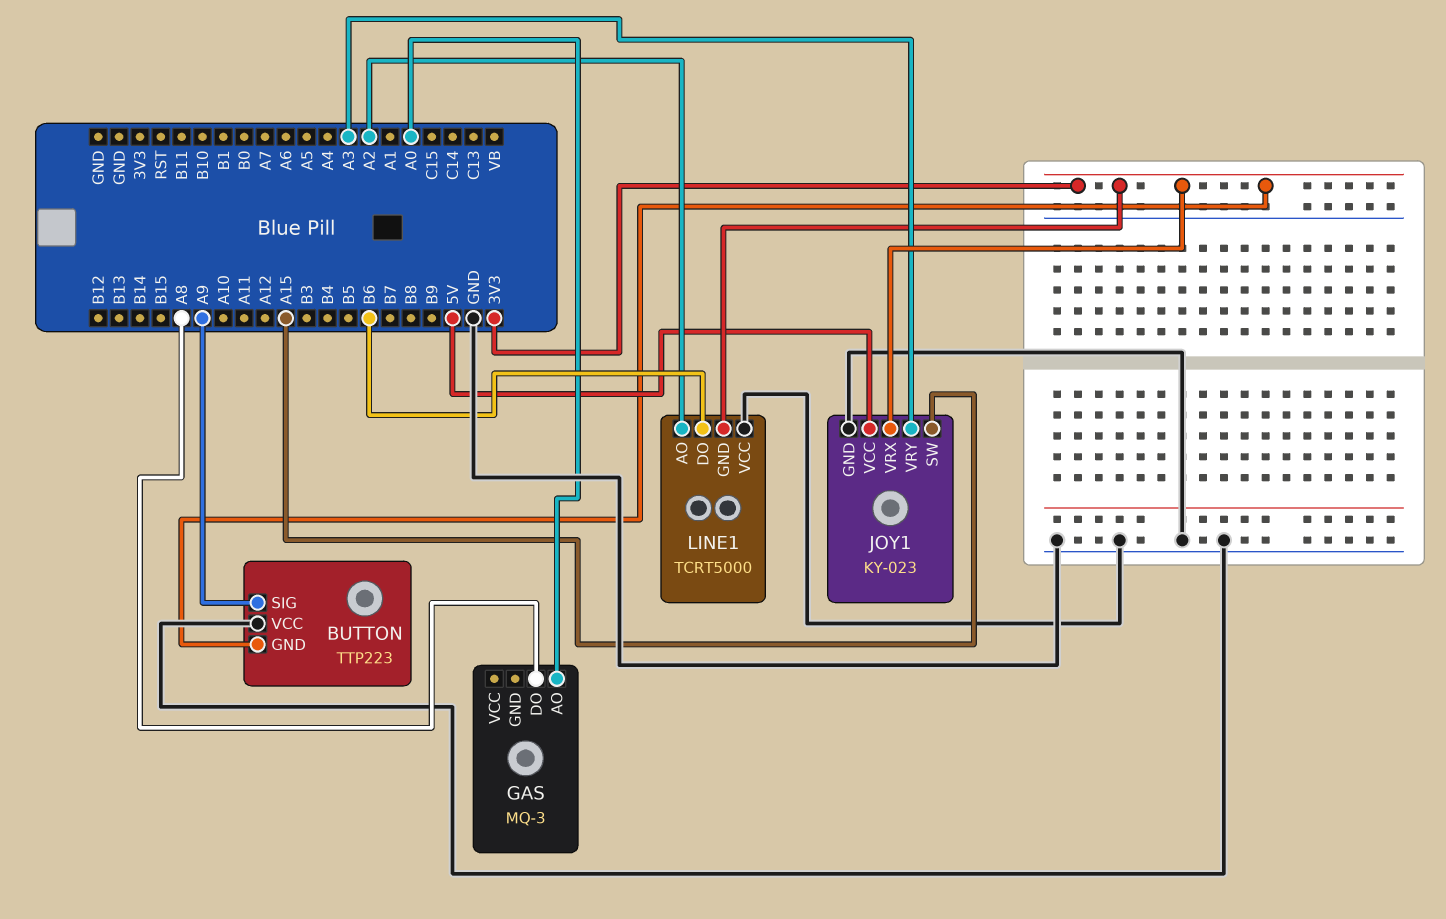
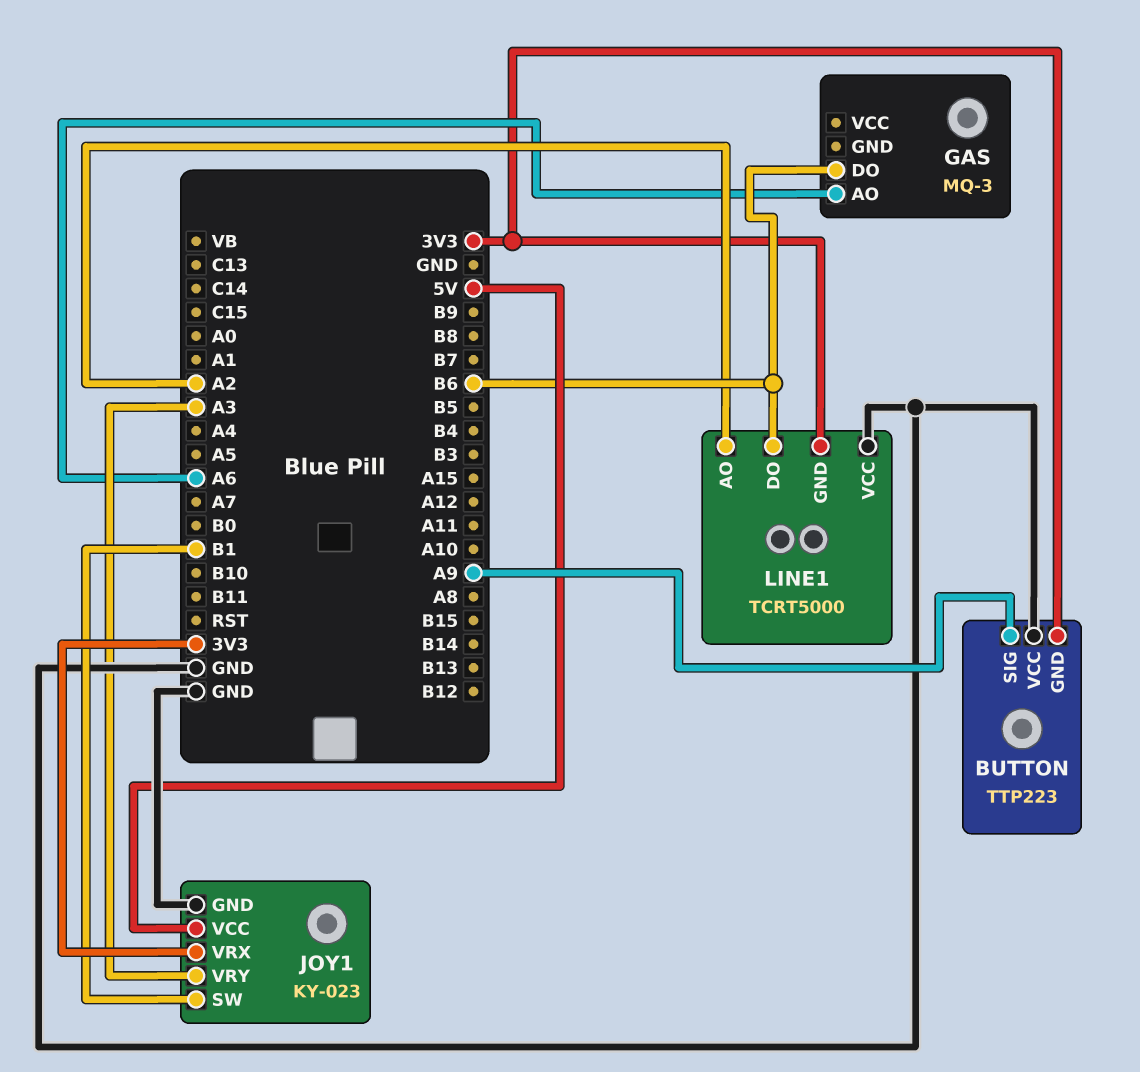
GAS pin AO: A0 -> A6
GAS pin DO: A8 -> B6
JOY1 pin SW: A15 -> B1

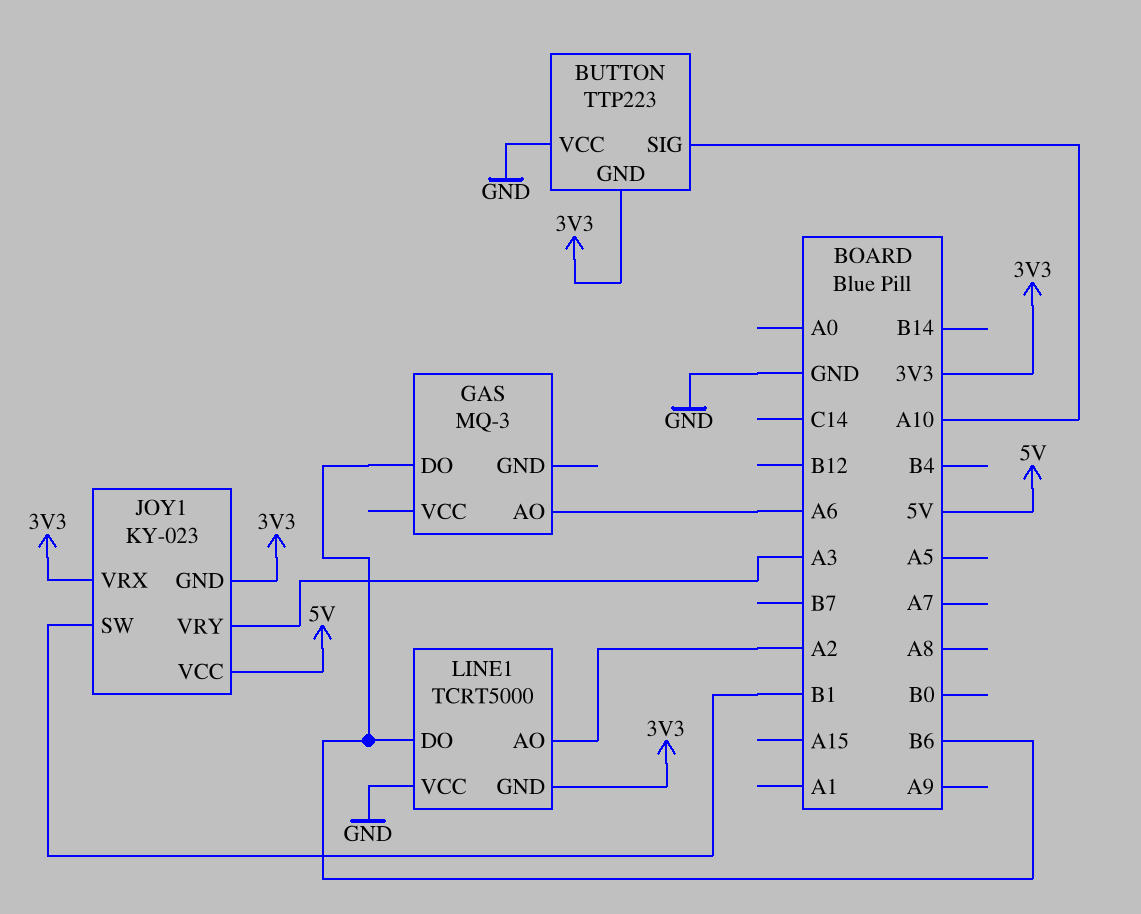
BUTTON pin SIG: A9 -> A10
JOY1 pin GND: GND -> 3V3

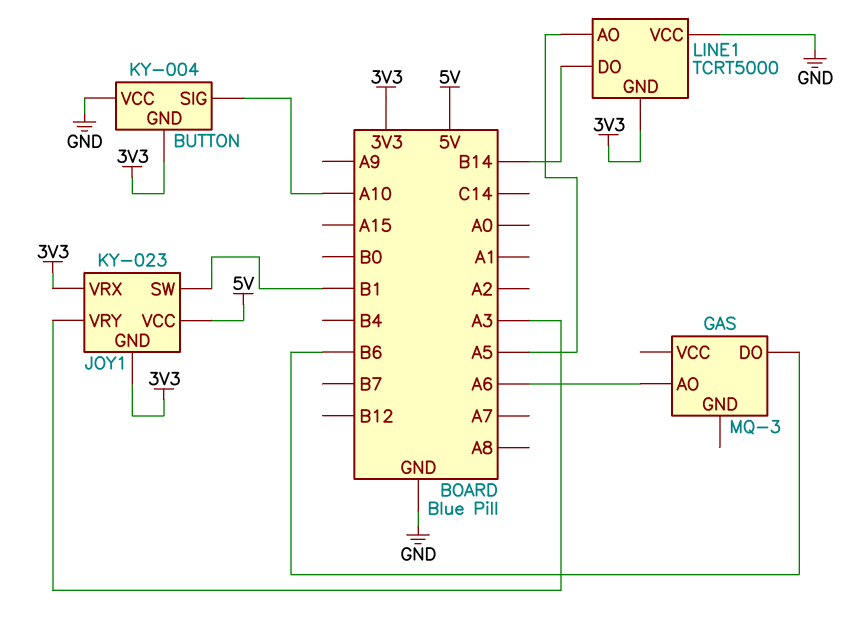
BUTTON: TTP223 -> KY-004
LINE1 pin AO: A2 -> A5
LINE1 pin DO: B6 -> B14

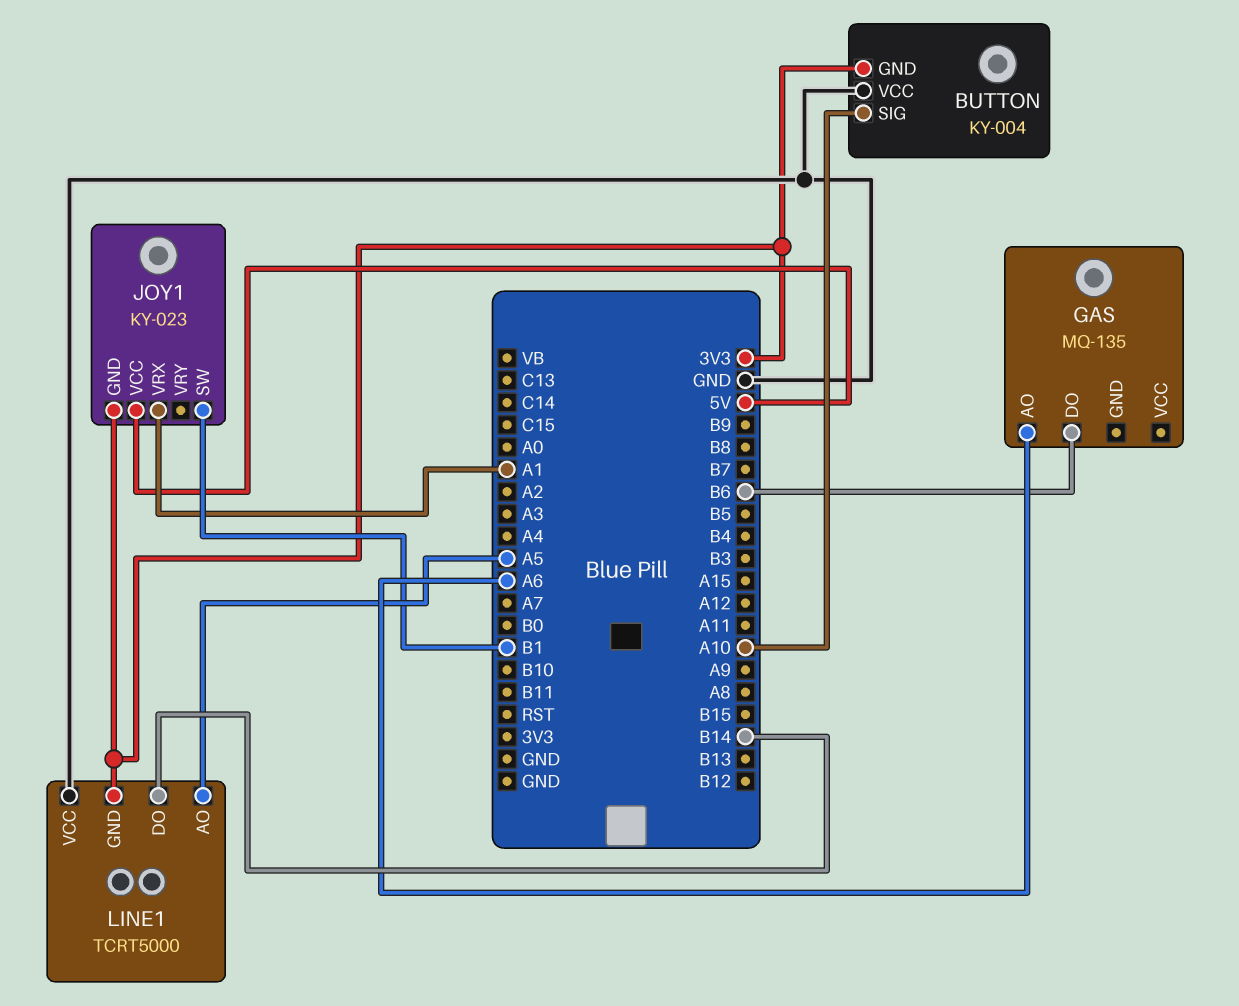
GAS: MQ-3 -> MQ-135
JOY1 pin VRX: 3V3 -> A1
JOY1 pin VRY: A3 -> none

